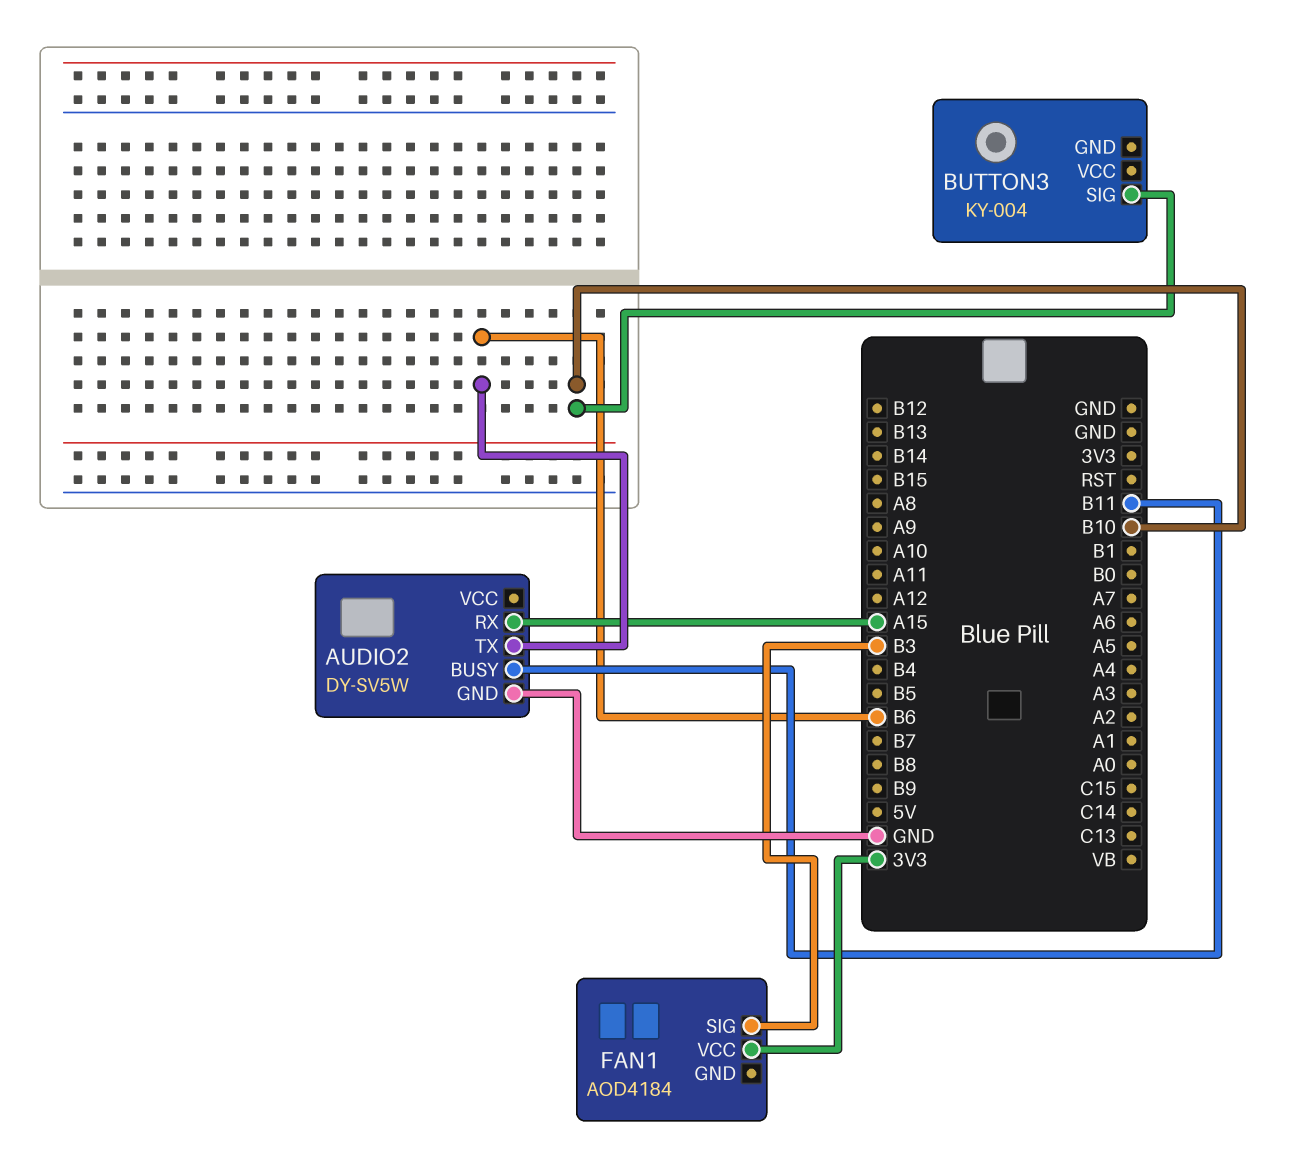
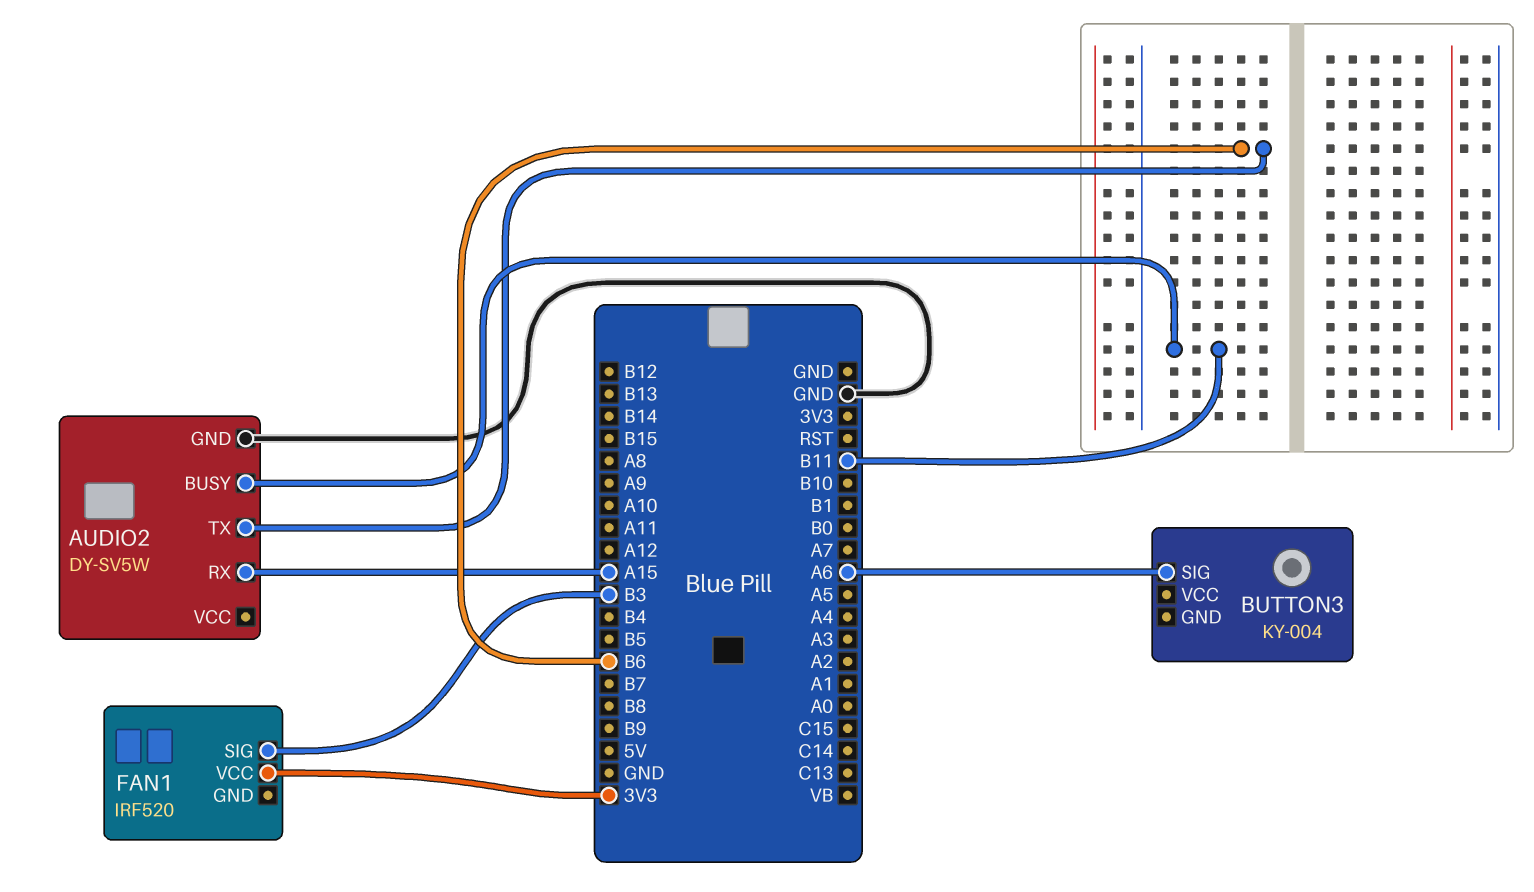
BUTTON3 pin SIG: B10 -> A6
FAN1: AOD4184 -> IRF520

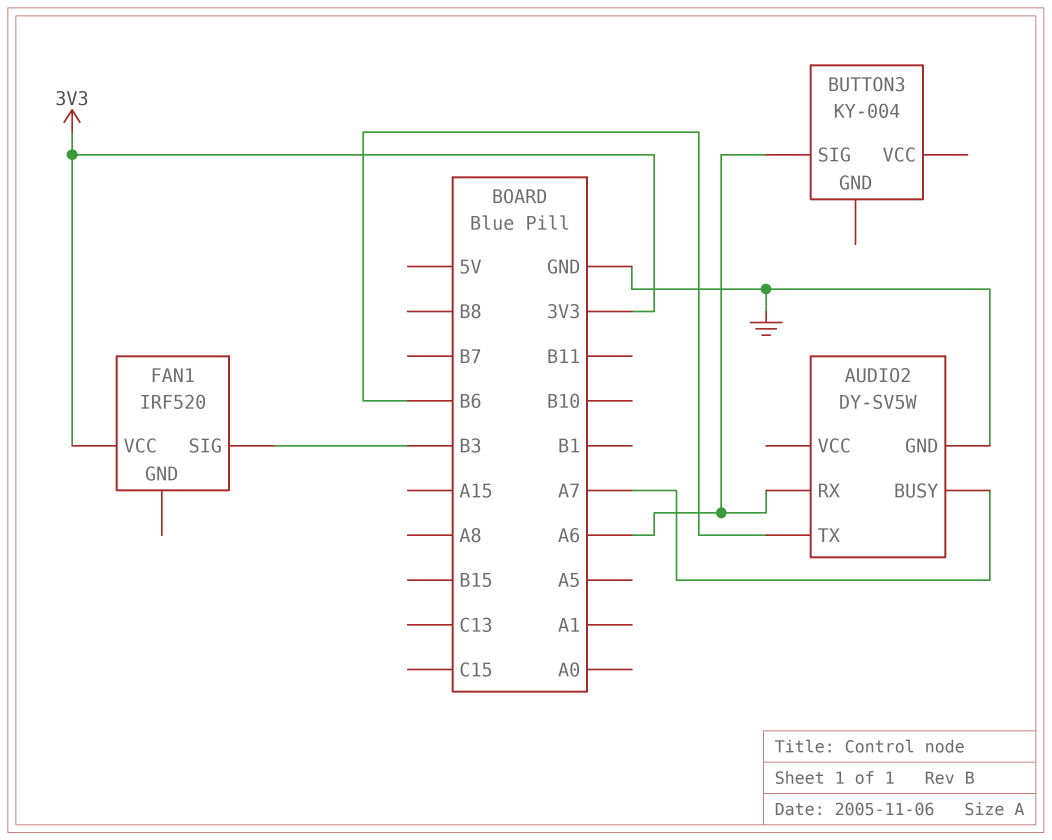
AUDIO2 pin BUSY: B11 -> A7
AUDIO2 pin RX: A15 -> A6

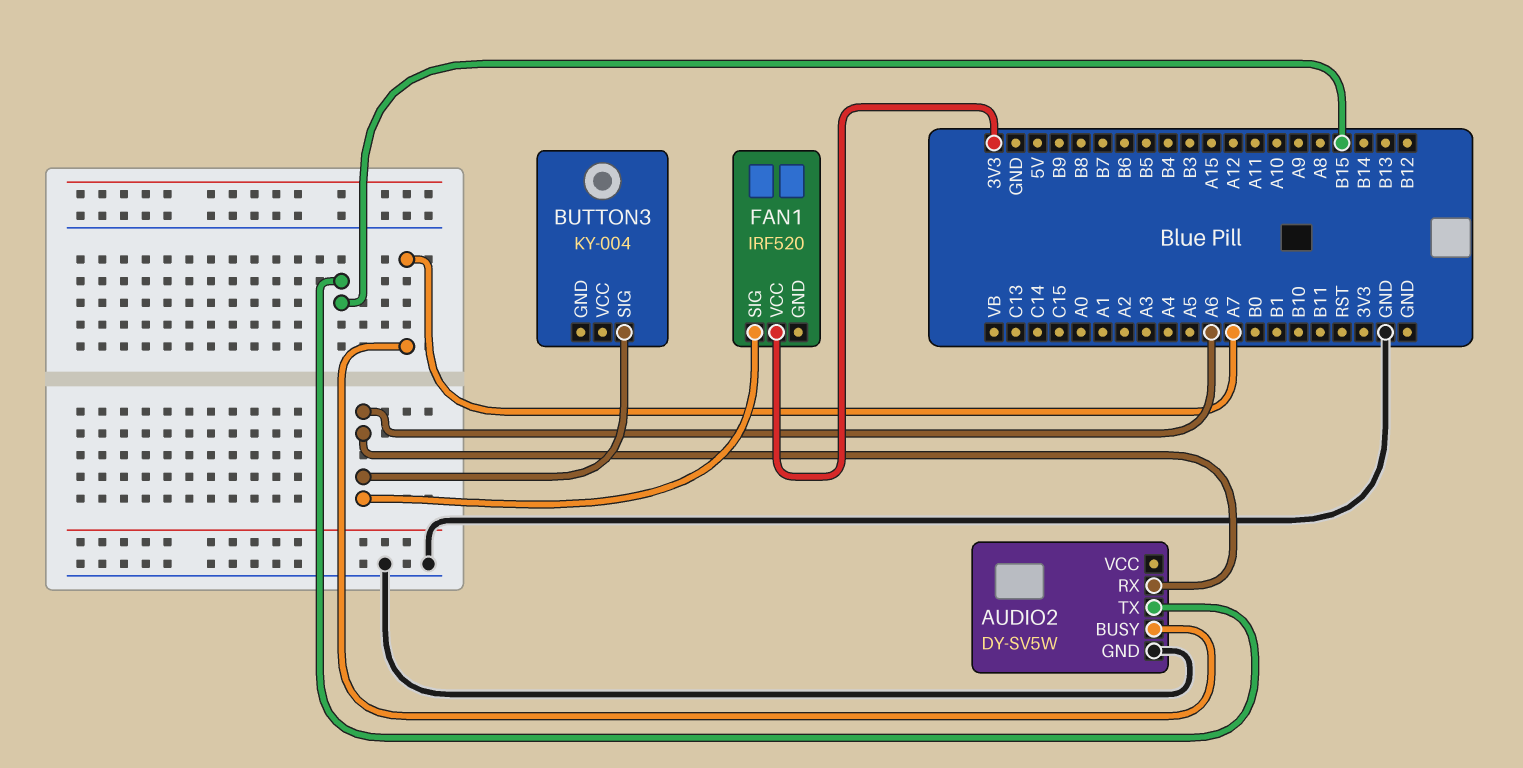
AUDIO2 pin TX: B6 -> B15
FAN1 pin SIG: B3 -> A6

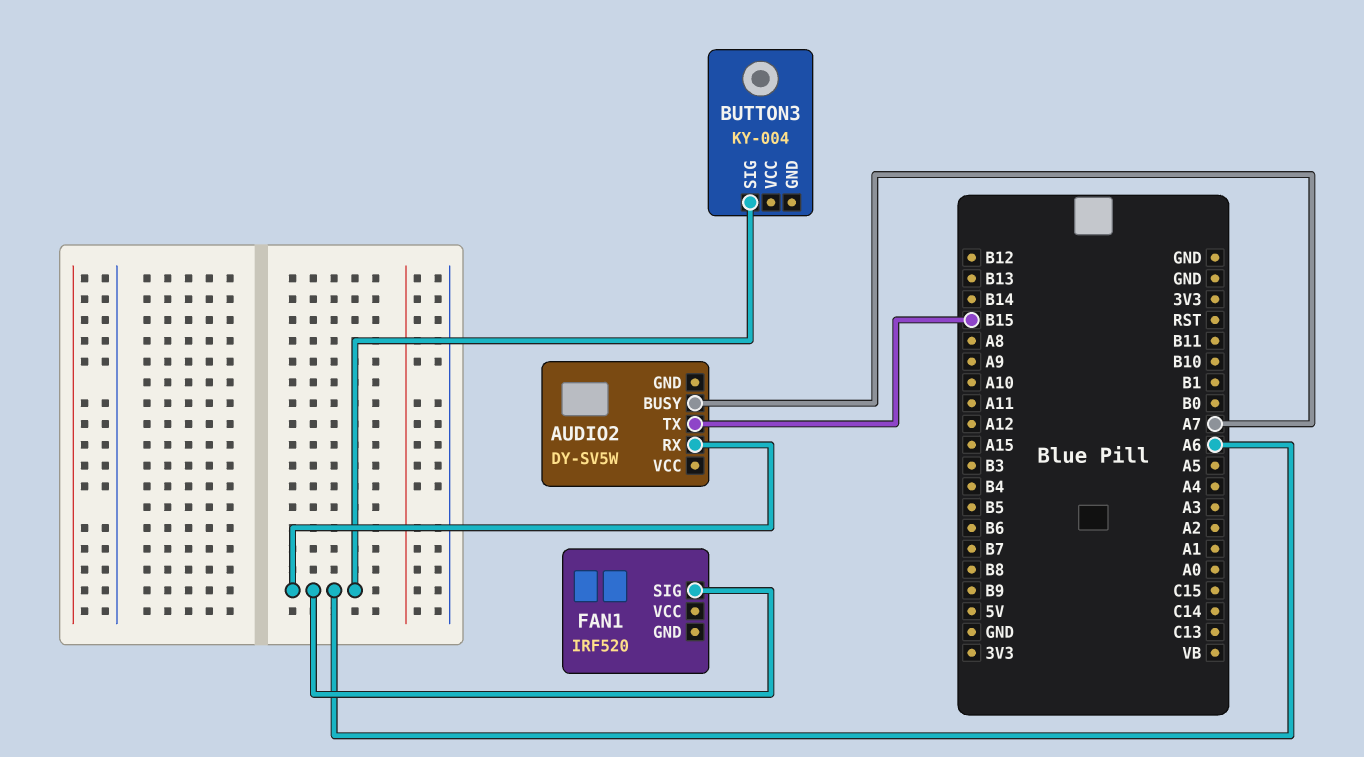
AUDIO2 pin GND: GND -> none
FAN1 pin VCC: 3V3 -> none

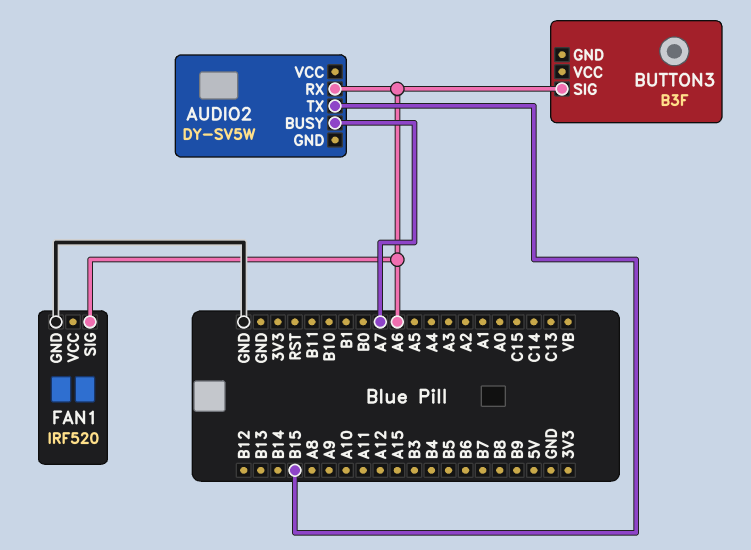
BUTTON3: KY-004 -> B3F
FAN1 pin GND: none -> GND

